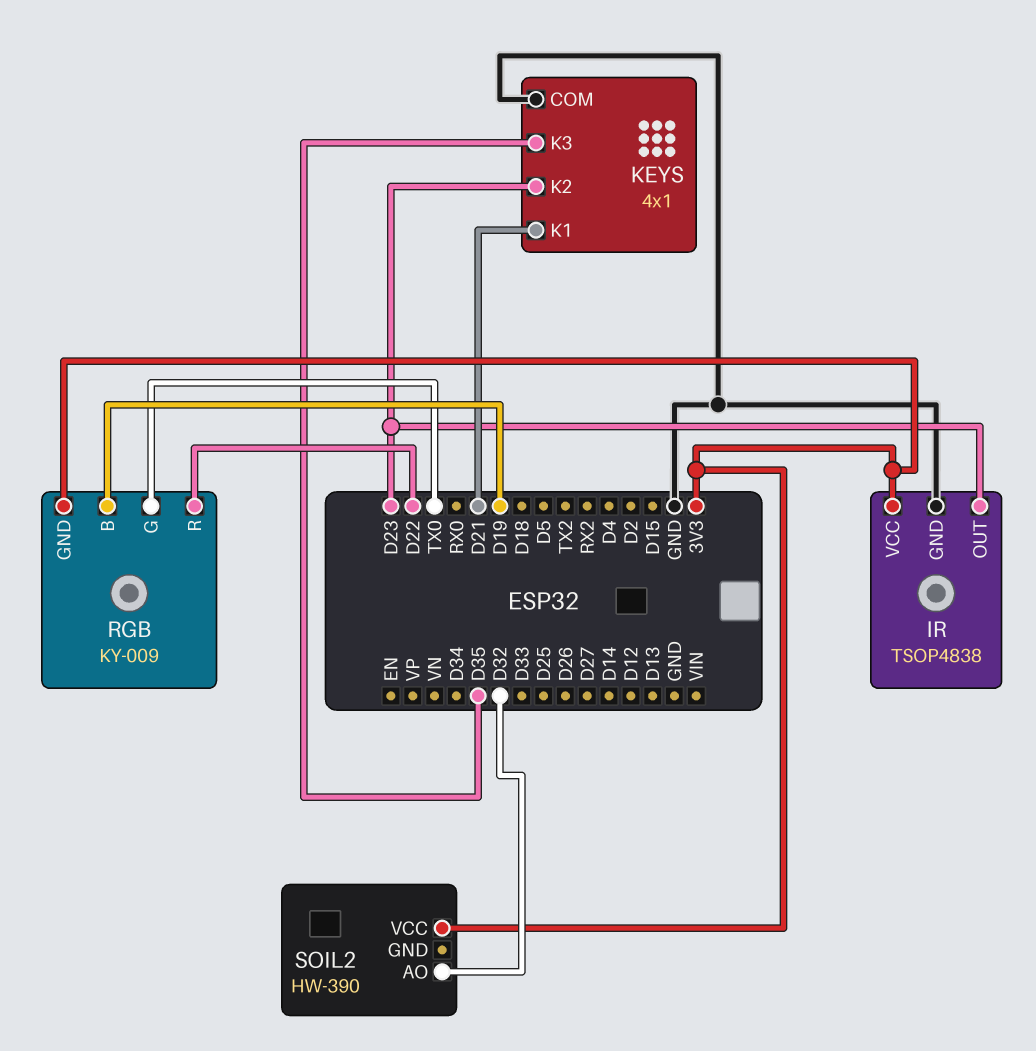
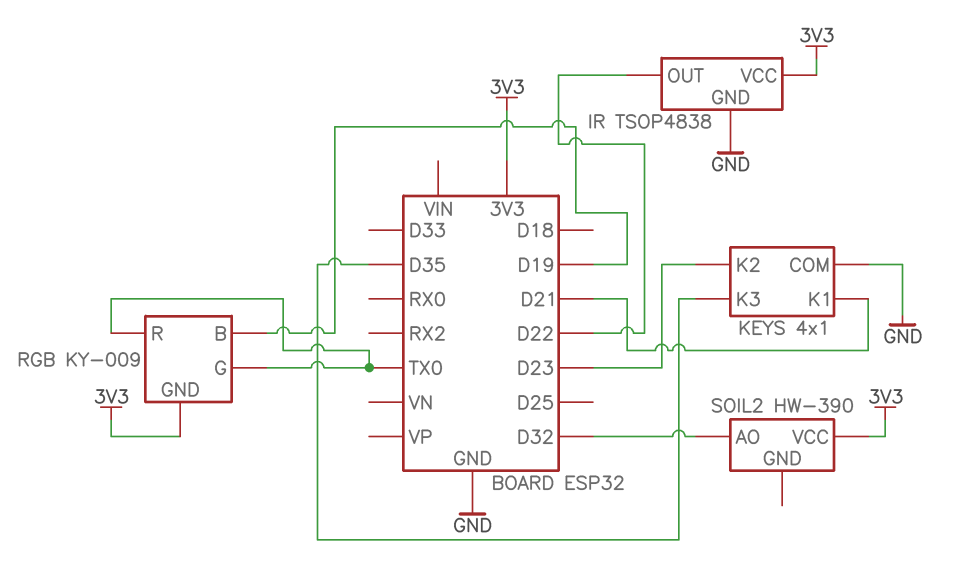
IR pin OUT: D23 -> D22
RGB pin R: D22 -> TX0

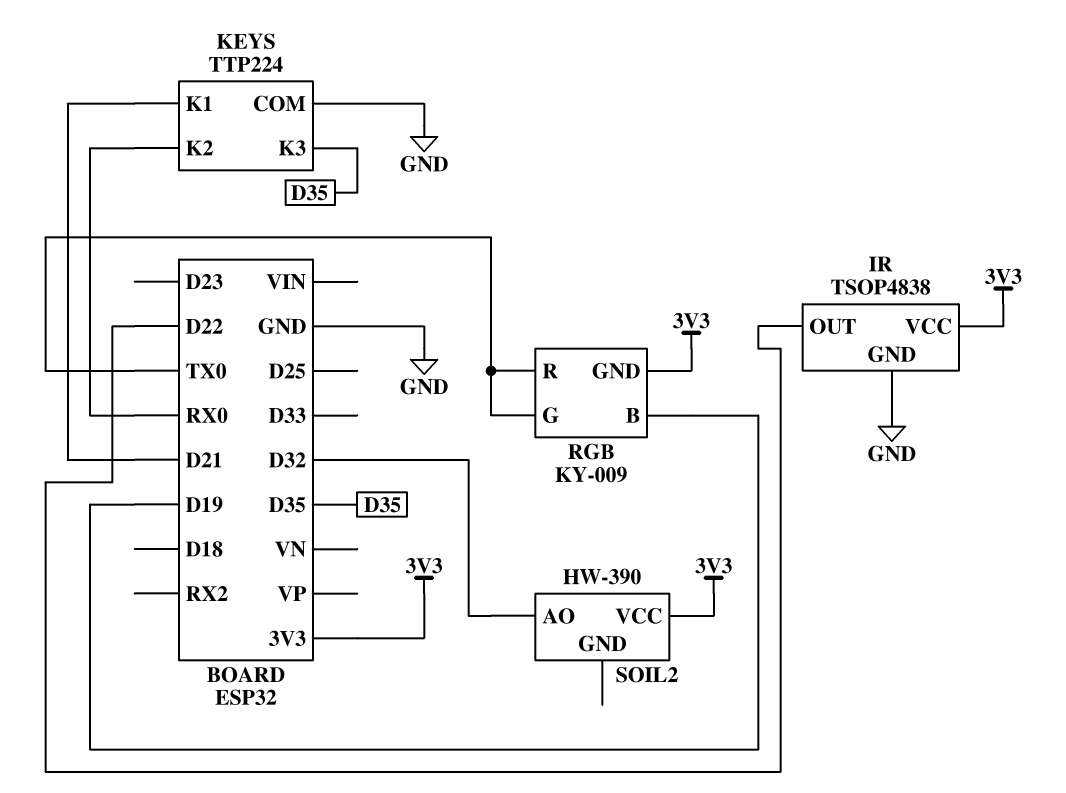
KEYS: 4x1 -> TTP224
KEYS pin K2: D23 -> RX0

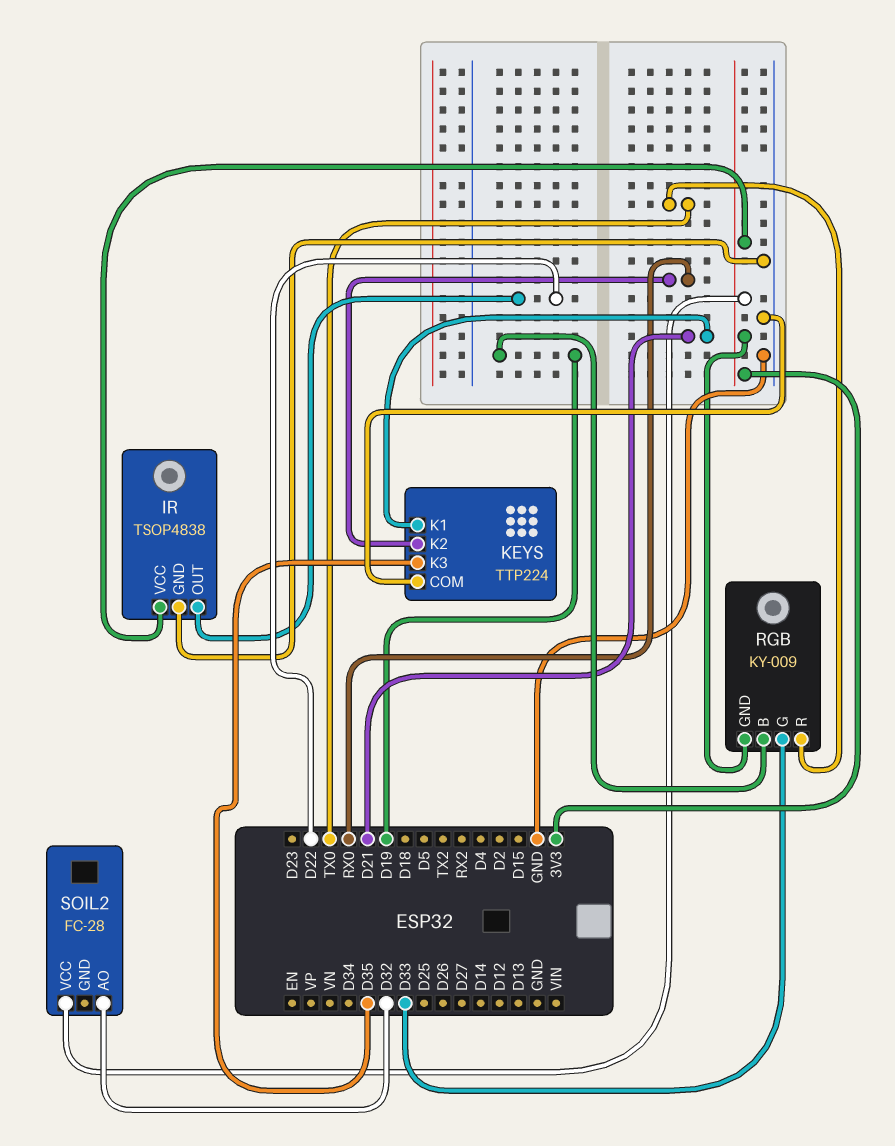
RGB pin G: TX0 -> D33
SOIL2: HW-390 -> FC-28

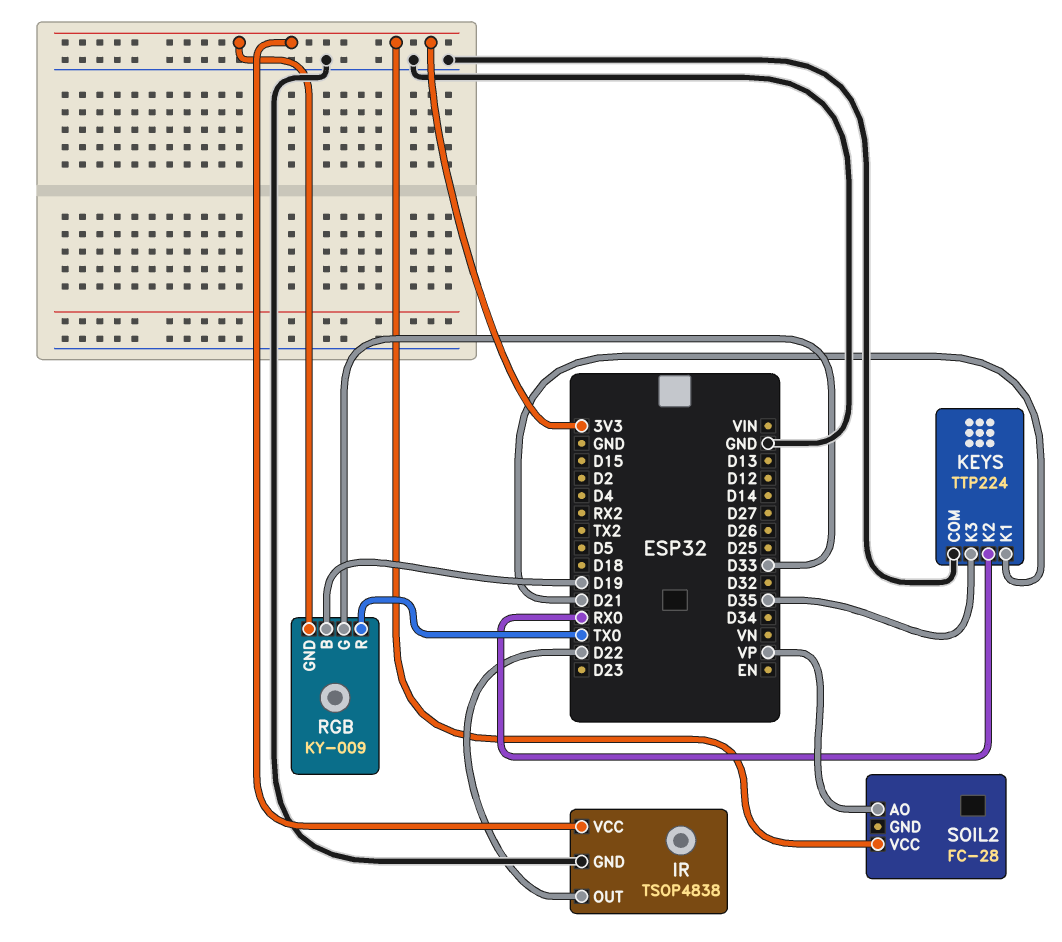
SOIL2 pin AO: D32 -> VP

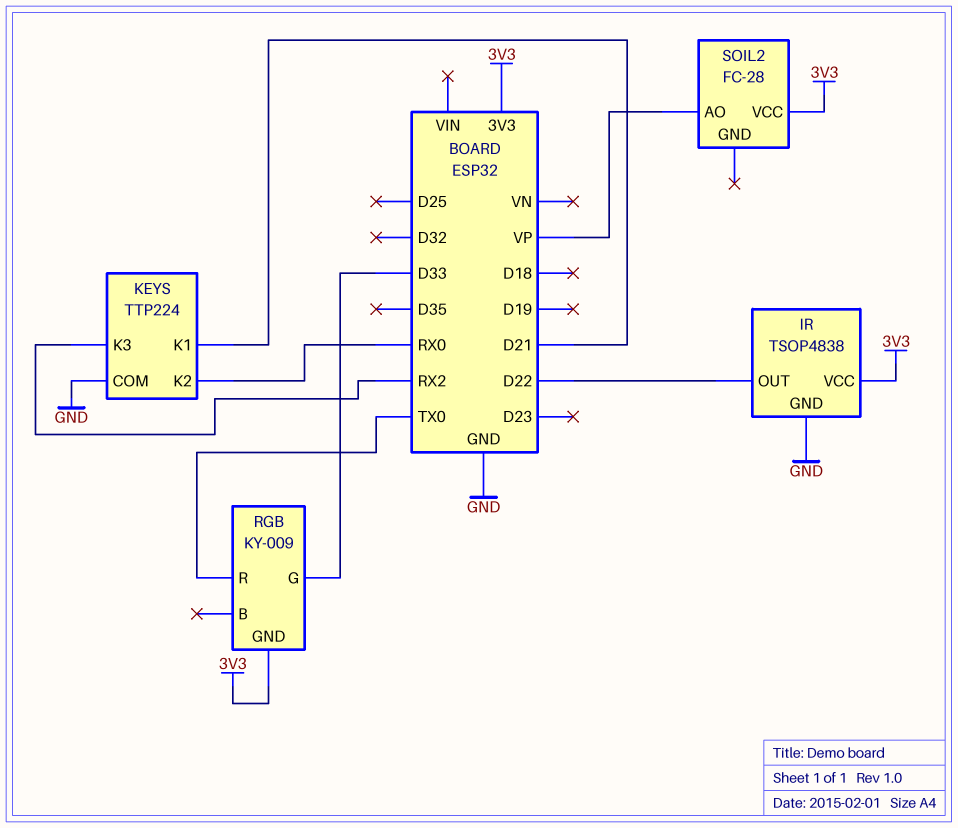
KEYS pin K3: D35 -> RX2
RGB pin B: D19 -> none

